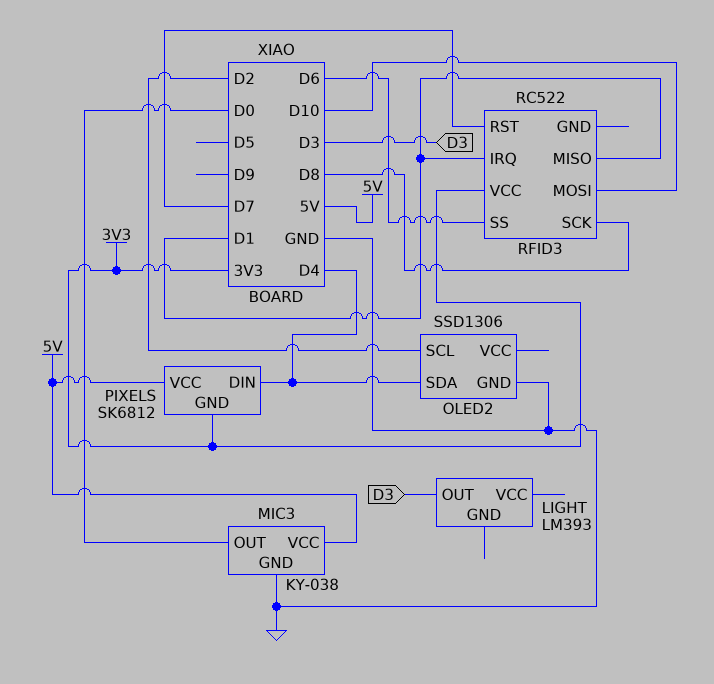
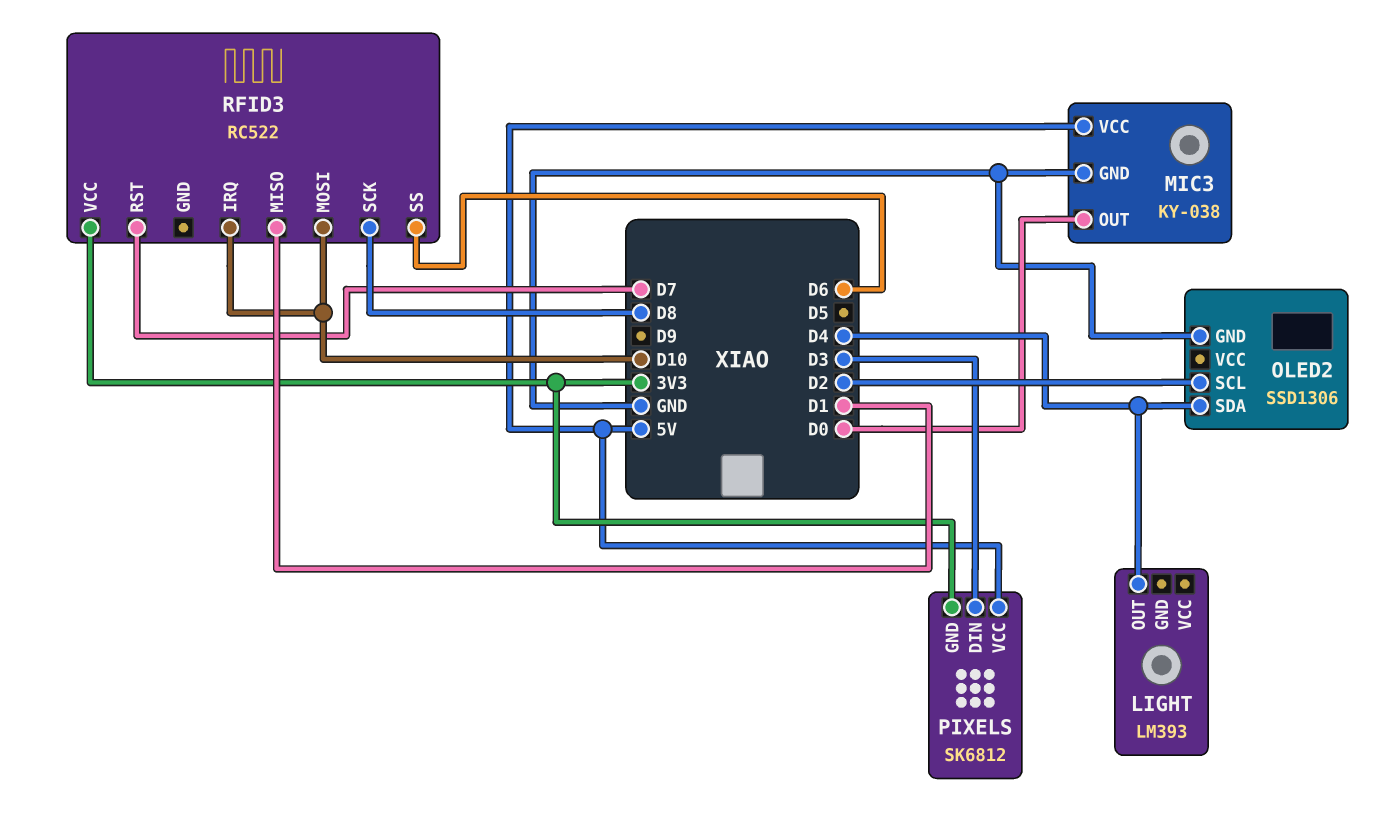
LIGHT pin OUT: D3 -> D4
PIXELS pin DIN: D4 -> D3
RFID3 pin IRQ: D1 -> D10

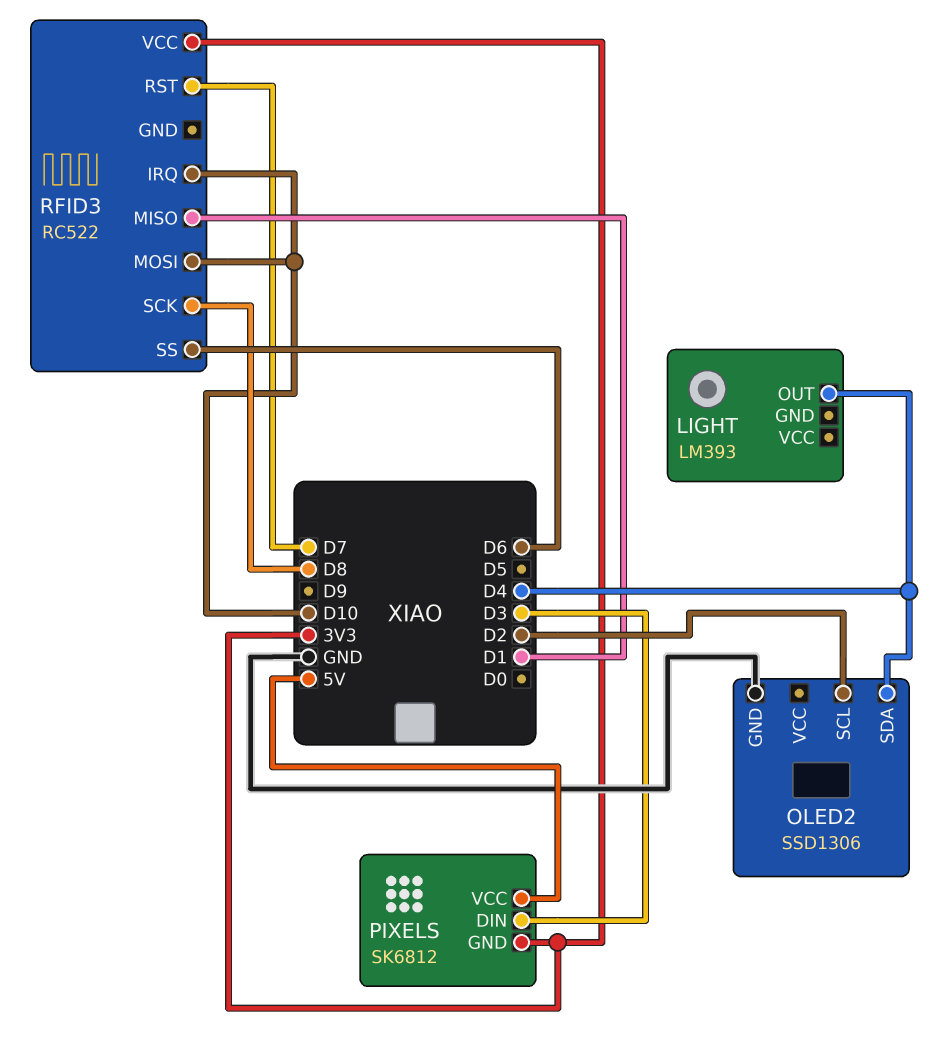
MIC3: KY-038 -> none
MIC3 pin GND: GND -> none
MIC3 pin OUT: D0 -> none
MIC3 pin VCC: 5V -> none

